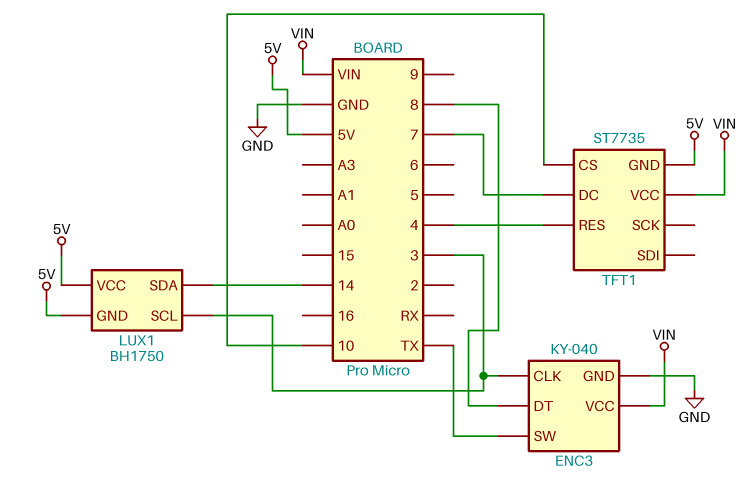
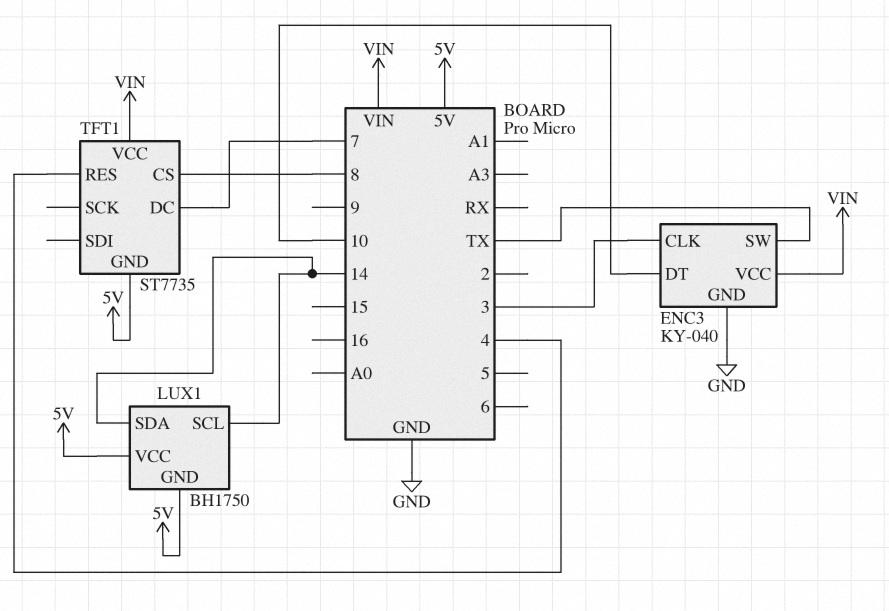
ENC3 pin DT: 8 -> 10
LUX1 pin SCL: 3 -> 14
TFT1 pin CS: 10 -> 8

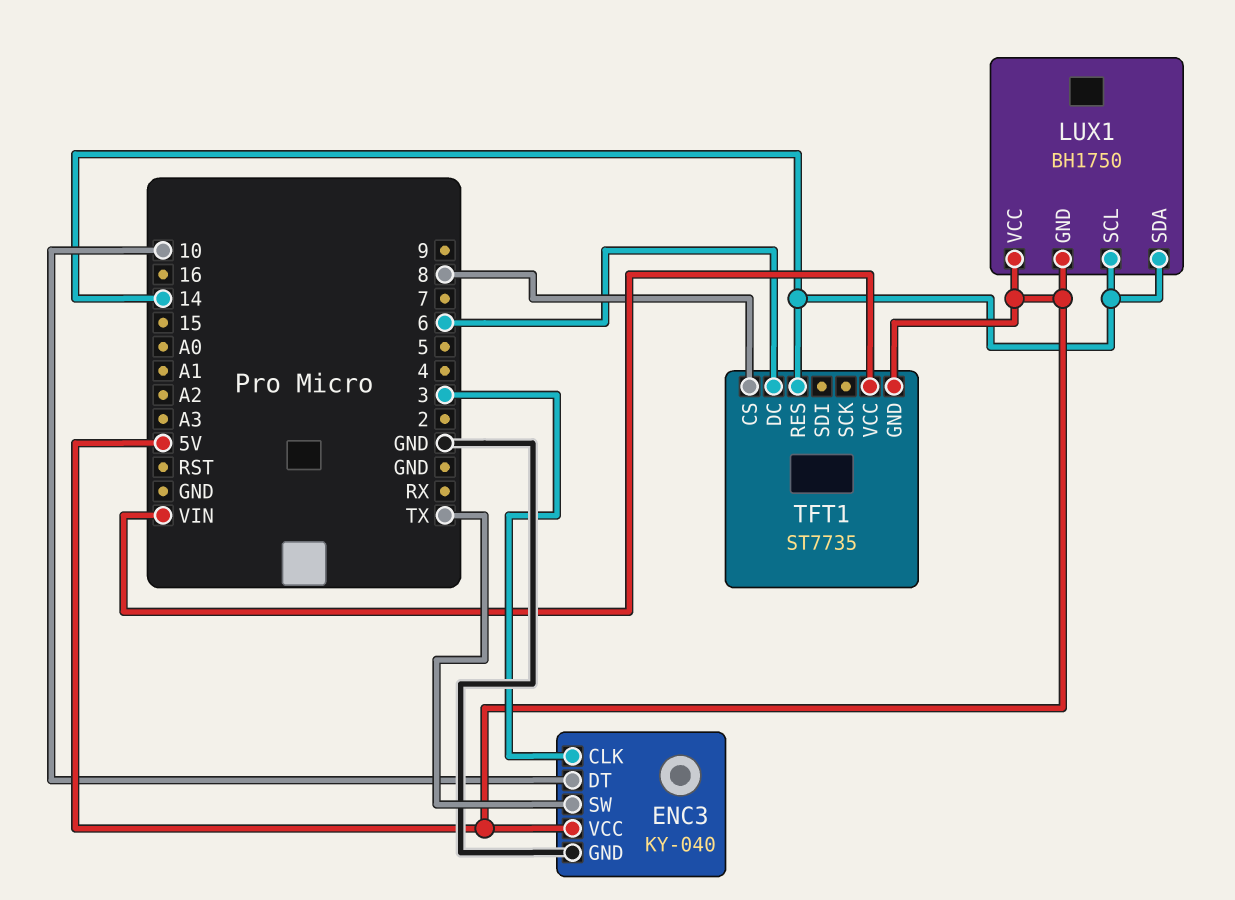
ENC3 pin VCC: VIN -> 5V
TFT1 pin DC: 7 -> 6
TFT1 pin RES: 4 -> 14

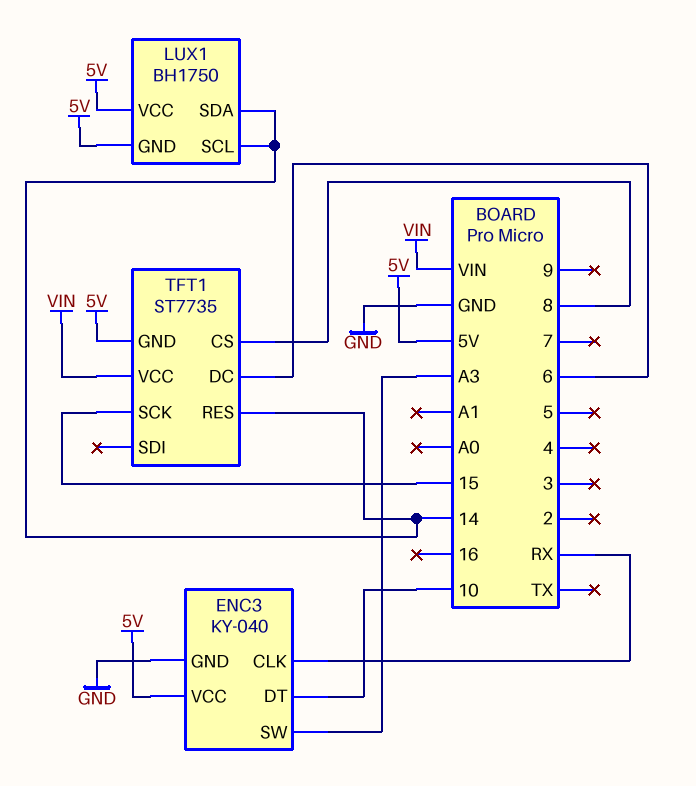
ENC3 pin CLK: 3 -> RX
ENC3 pin SW: TX -> A3
TFT1 pin SCK: none -> 15

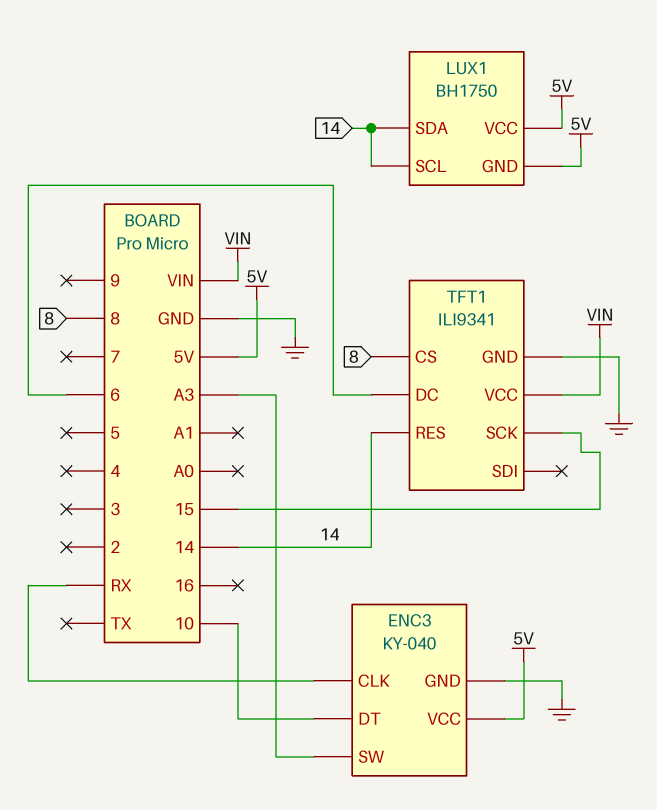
TFT1: ST7735 -> ILI9341
TFT1 pin GND: 5V -> GND

